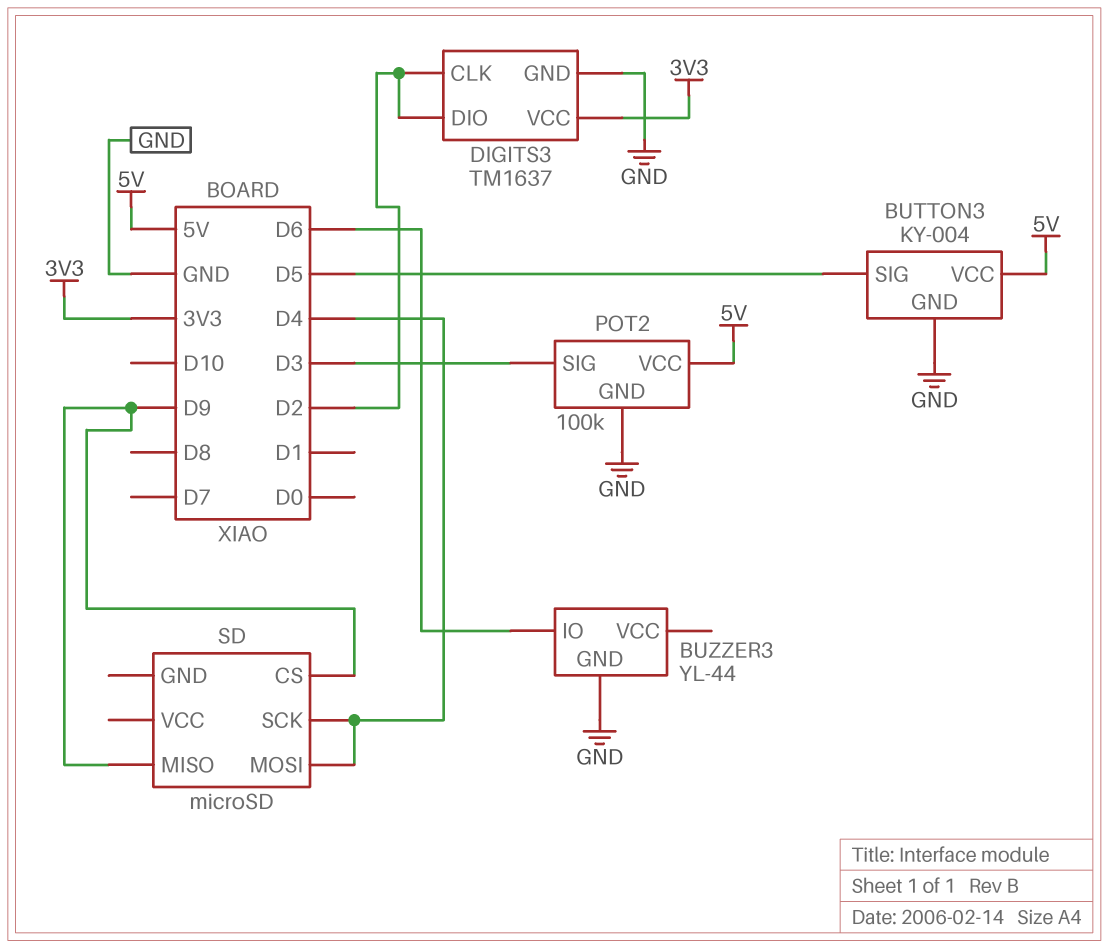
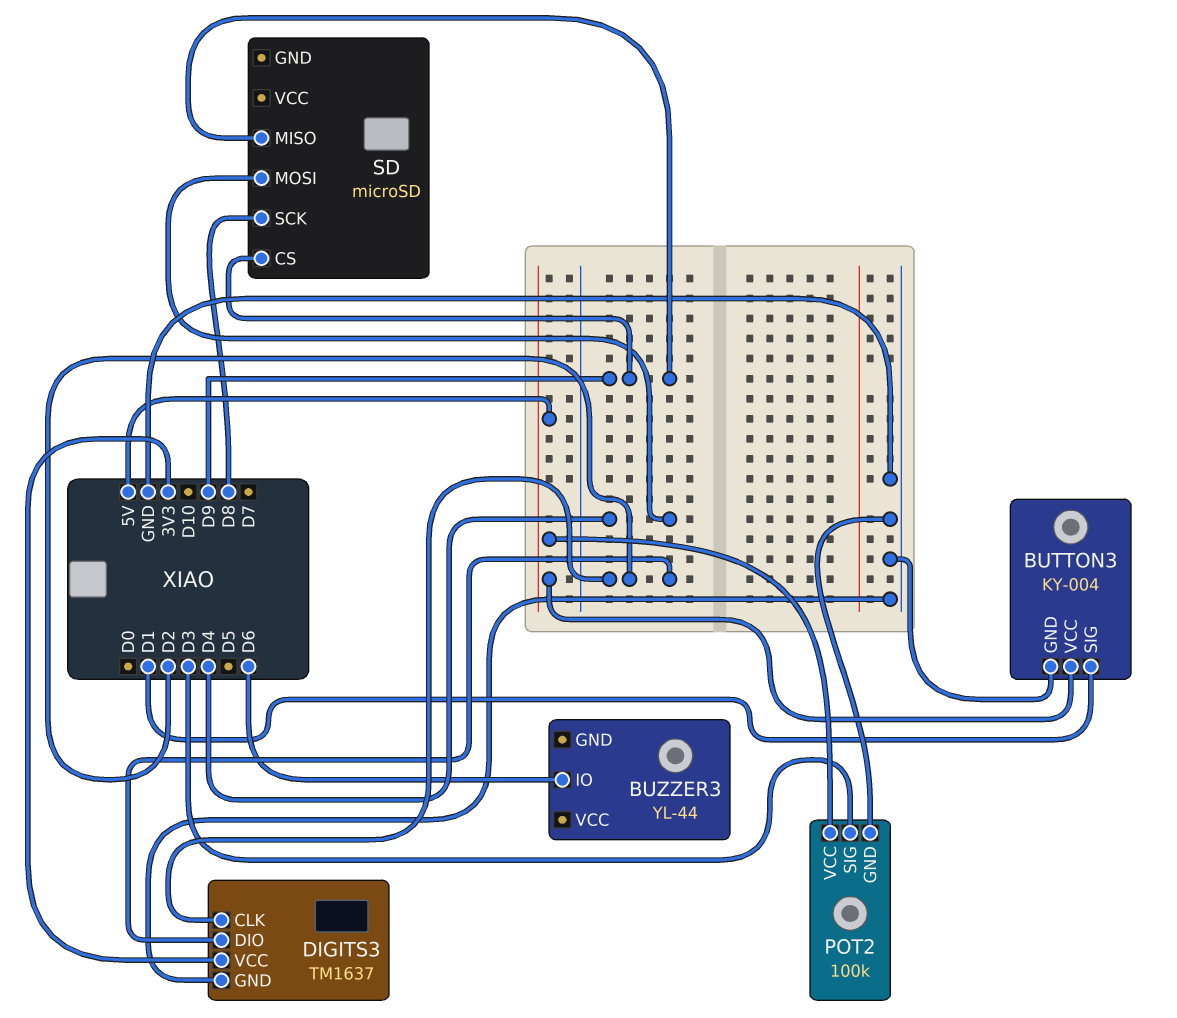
BUTTON3 pin SIG: D5 -> D1
BUZZER3 pin GND: GND -> none
SD pin SCK: D4 -> D8

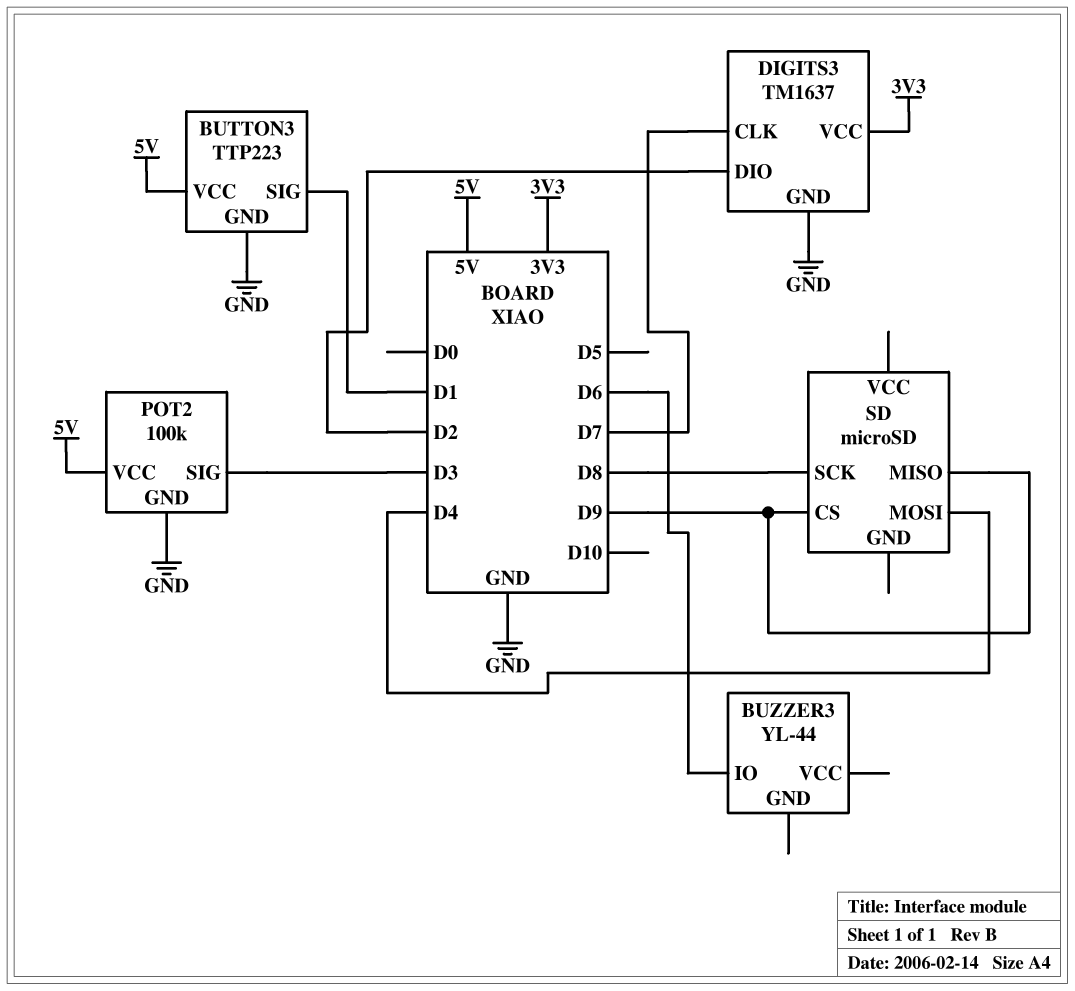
BUTTON3: KY-004 -> TTP223
DIGITS3 pin CLK: D2 -> D7

